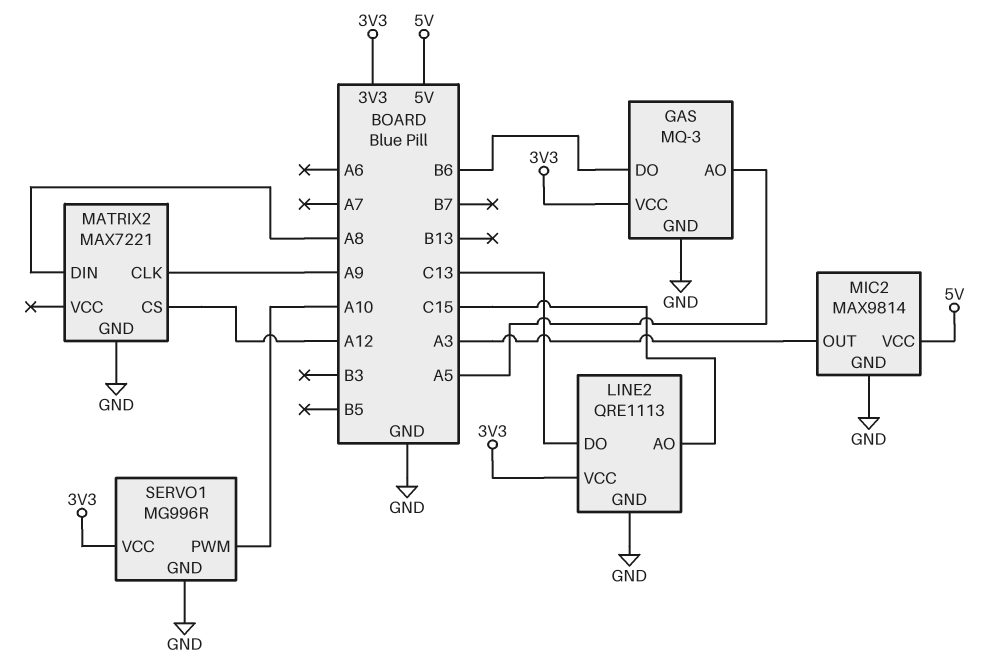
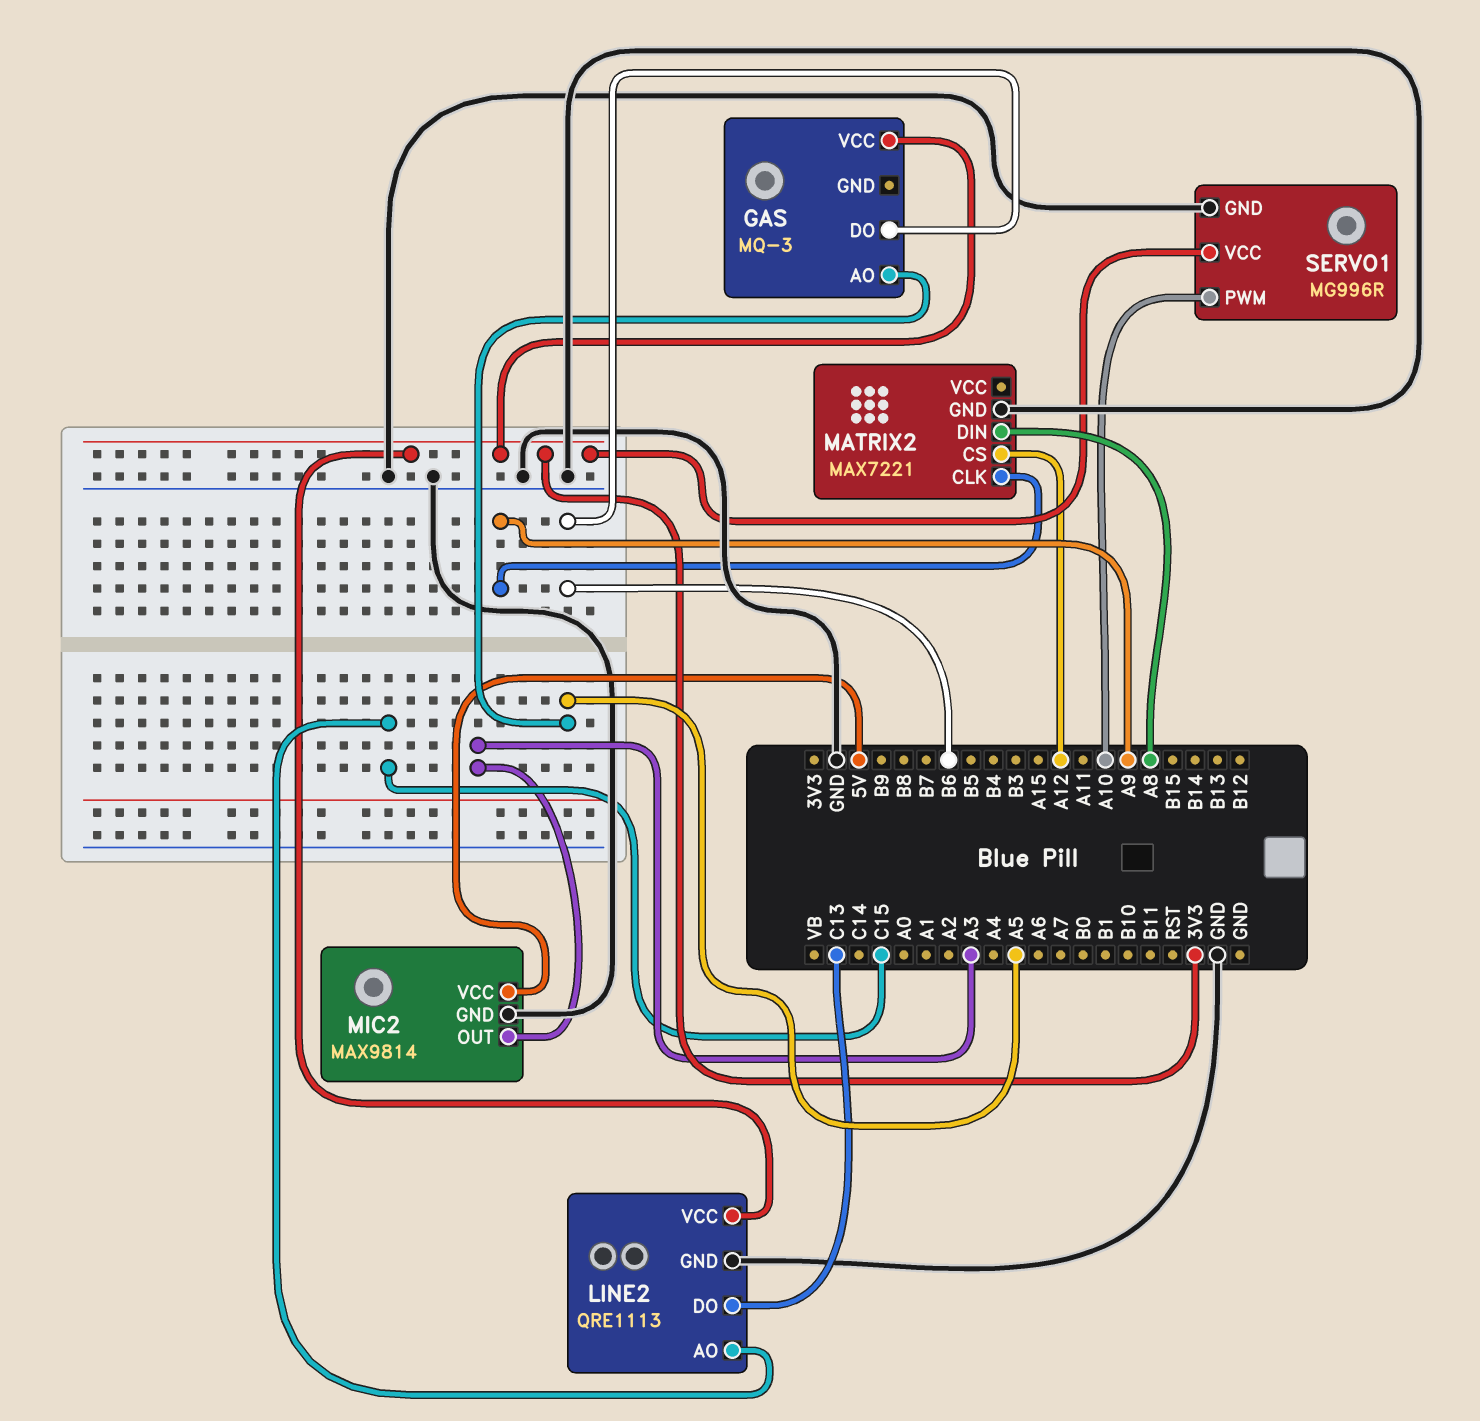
GAS pin GND: GND -> none

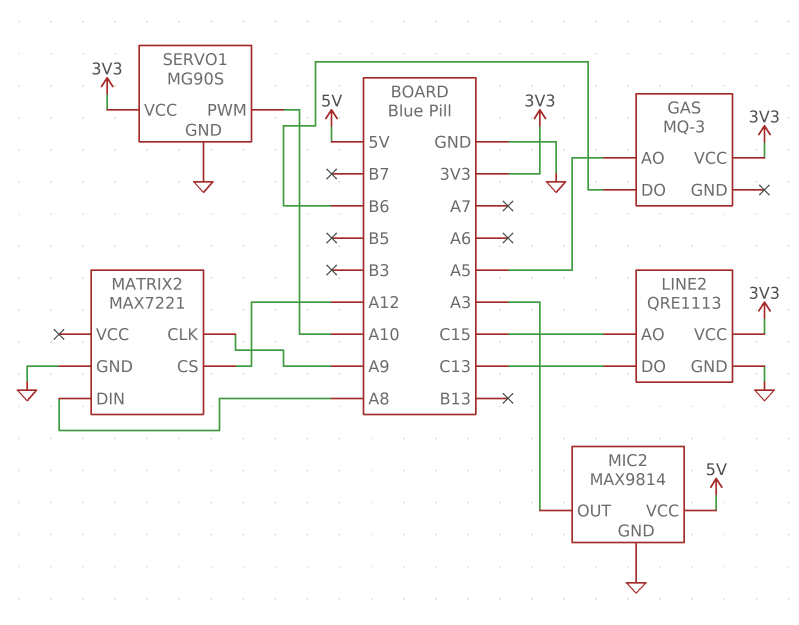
SERVO1: MG996R -> MG90S

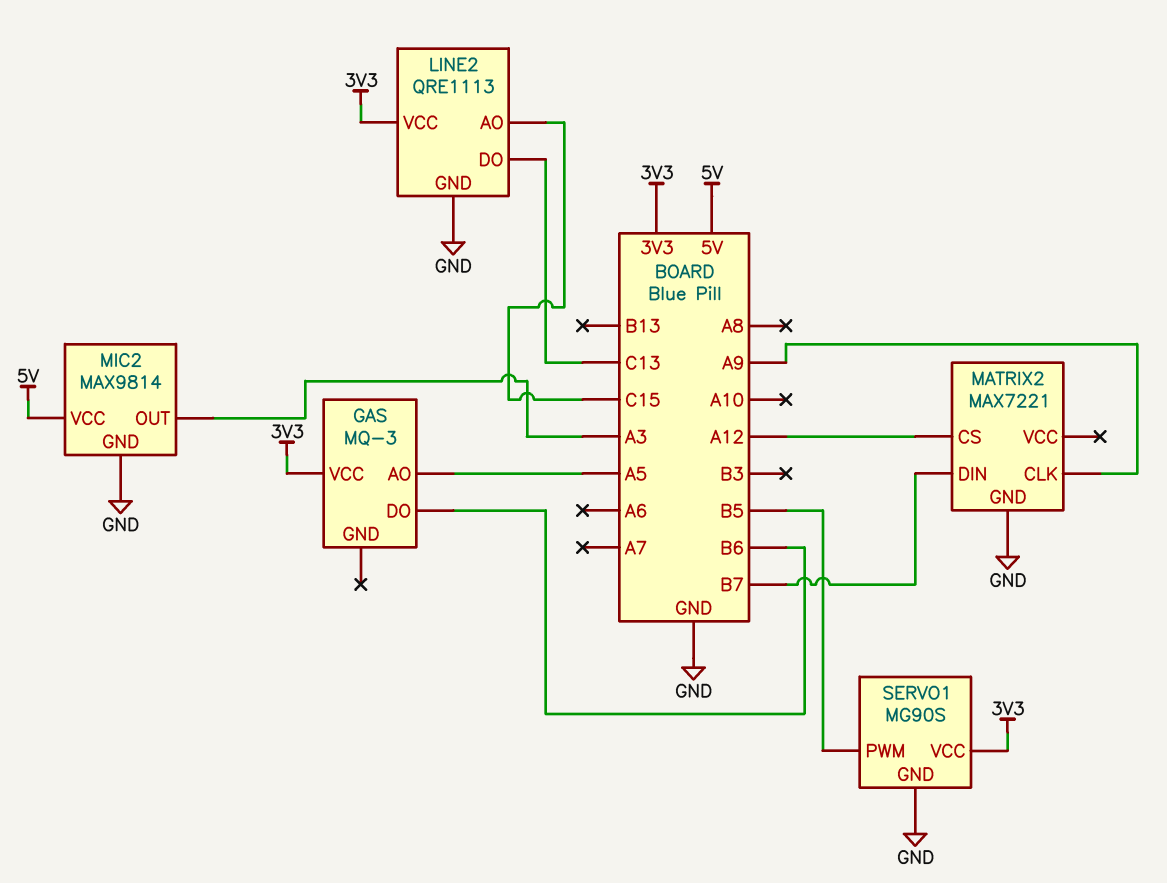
MATRIX2 pin DIN: A8 -> B7
SERVO1 pin PWM: A10 -> B5

